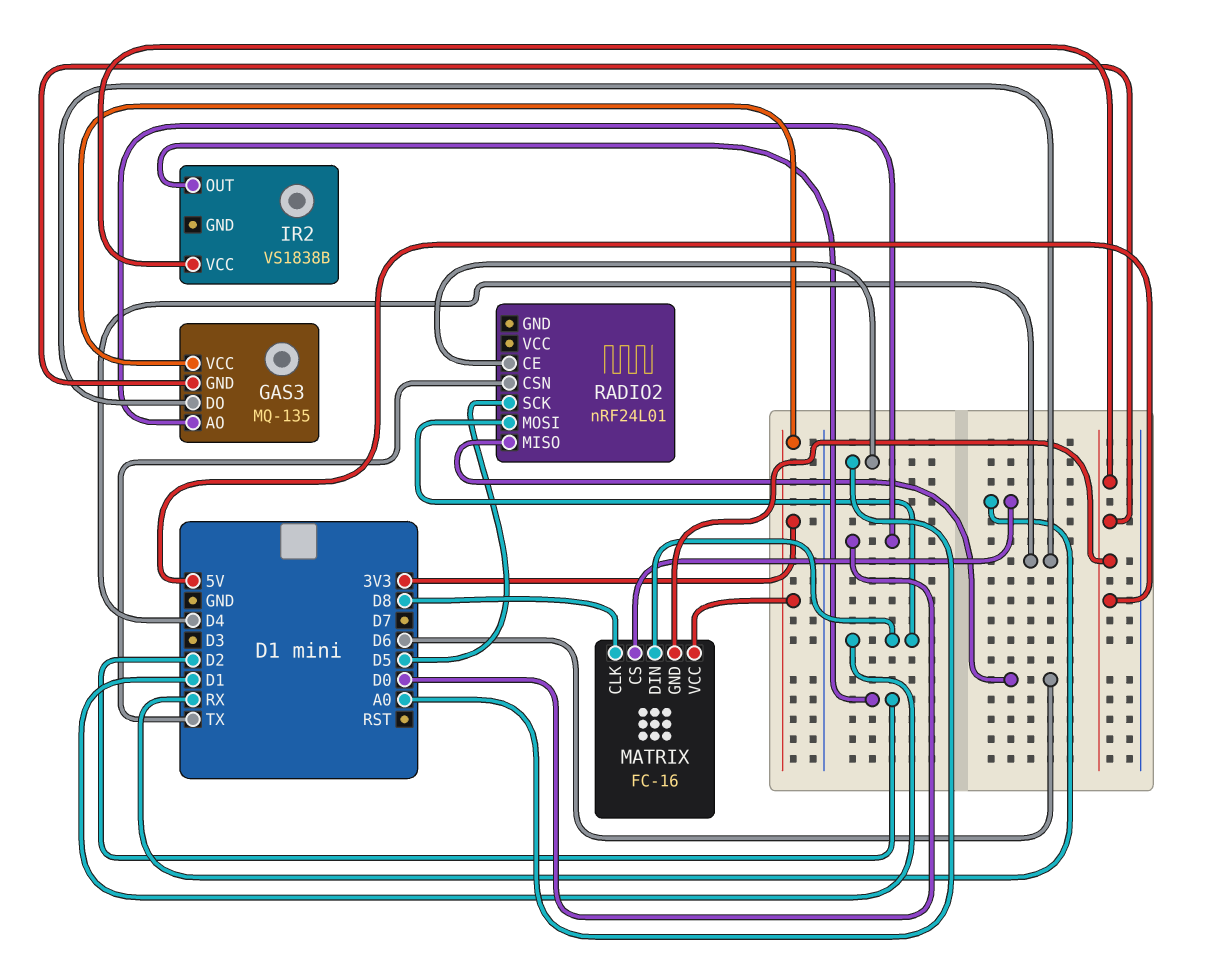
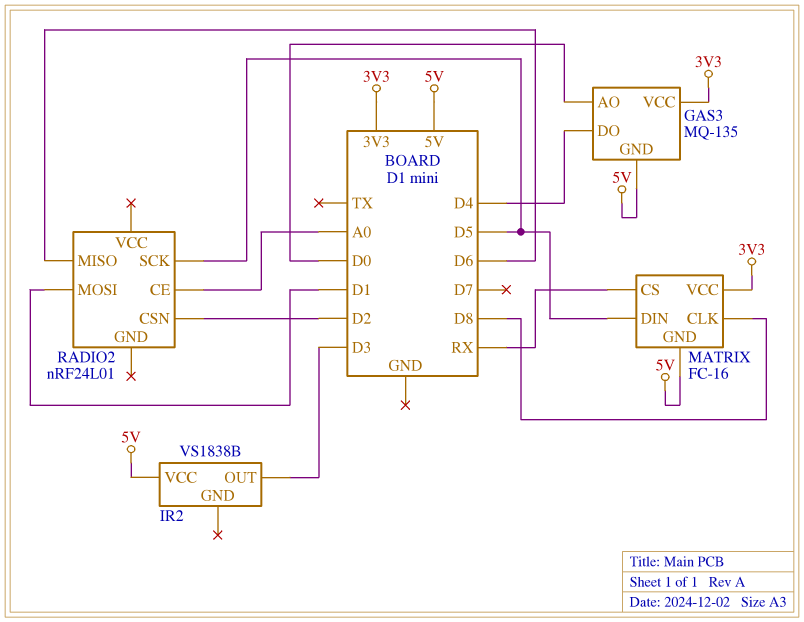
IR2 pin OUT: D2 -> D3
MATRIX pin DIN: D1 -> D5
RADIO2 pin CSN: TX -> D2

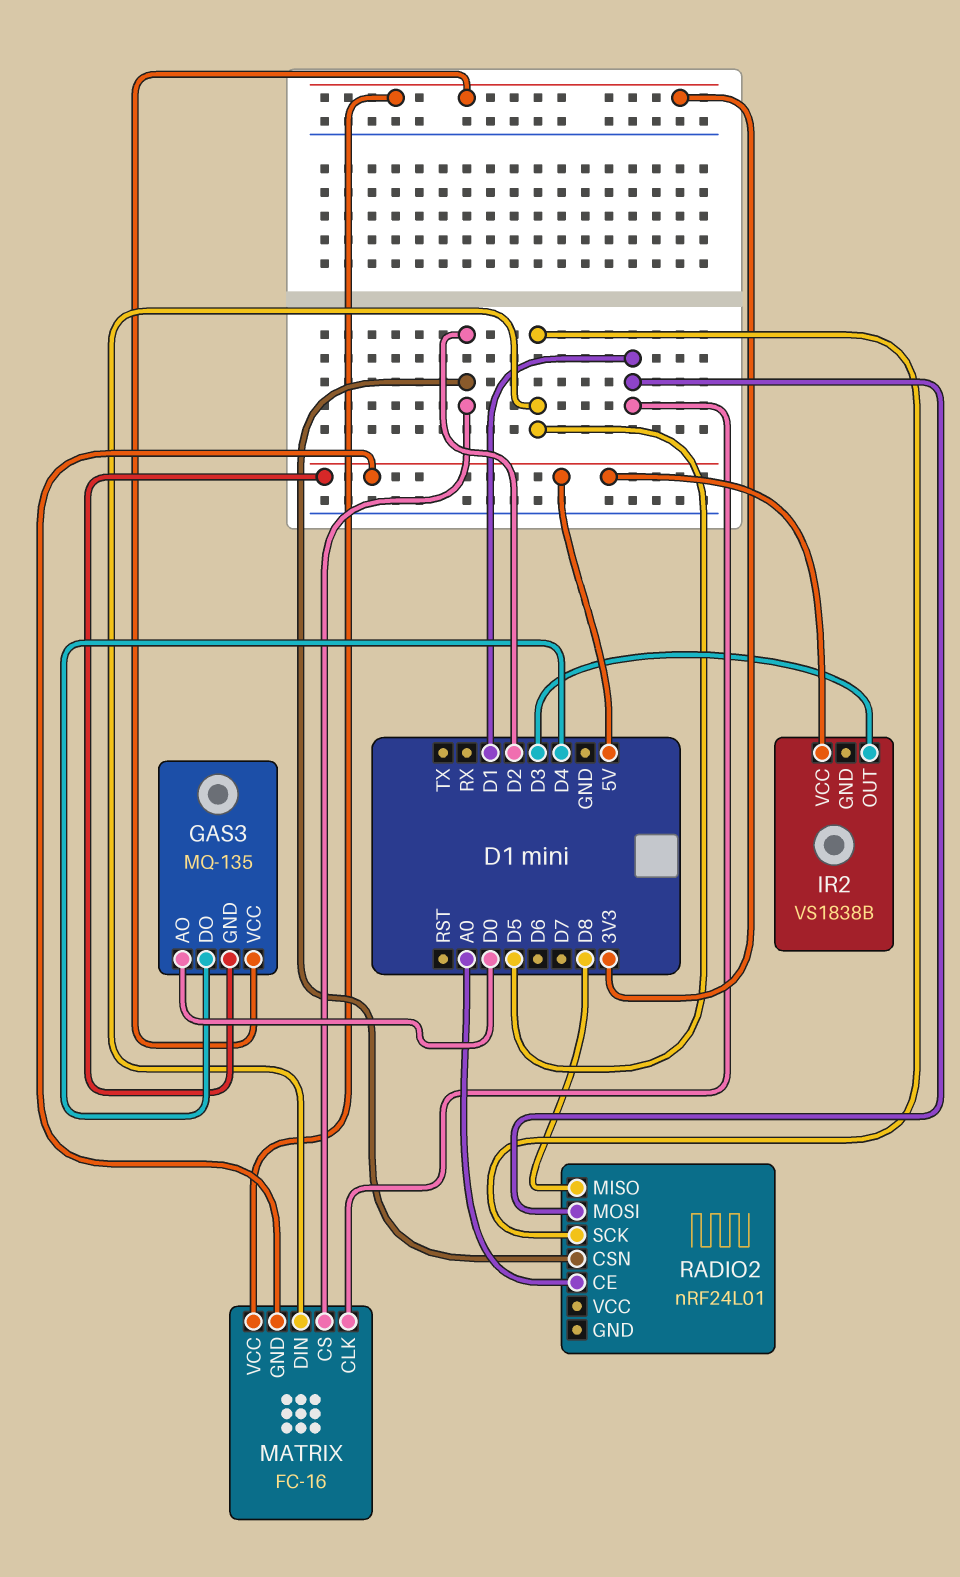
MATRIX pin CLK: D8 -> D1
MATRIX pin CS: RX -> D2
RADIO2 pin MISO: D6 -> D8

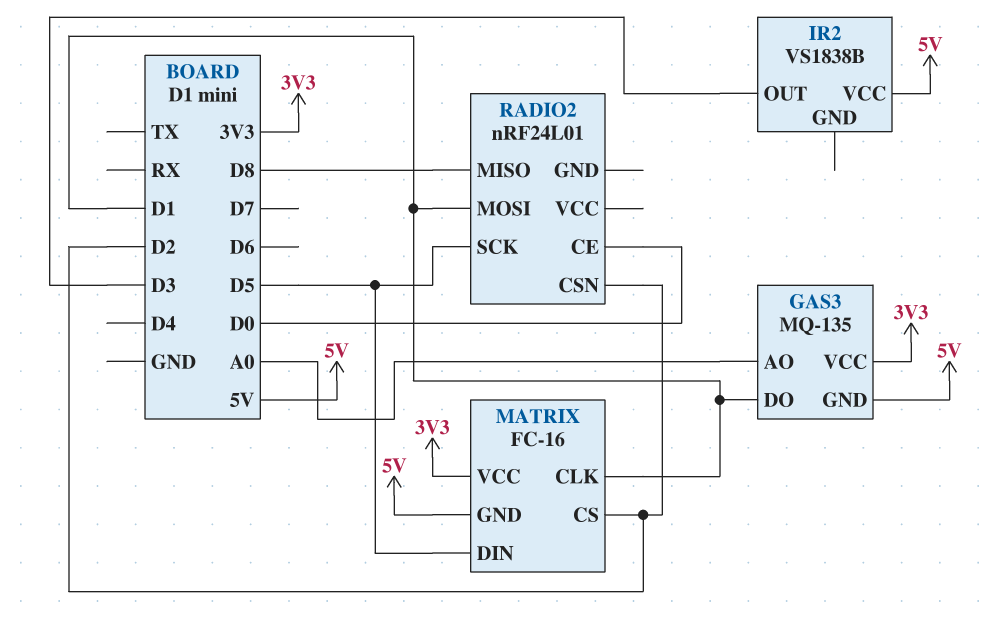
GAS3 pin AO: D0 -> A0
GAS3 pin DO: D4 -> D1
RADIO2 pin CE: A0 -> D0

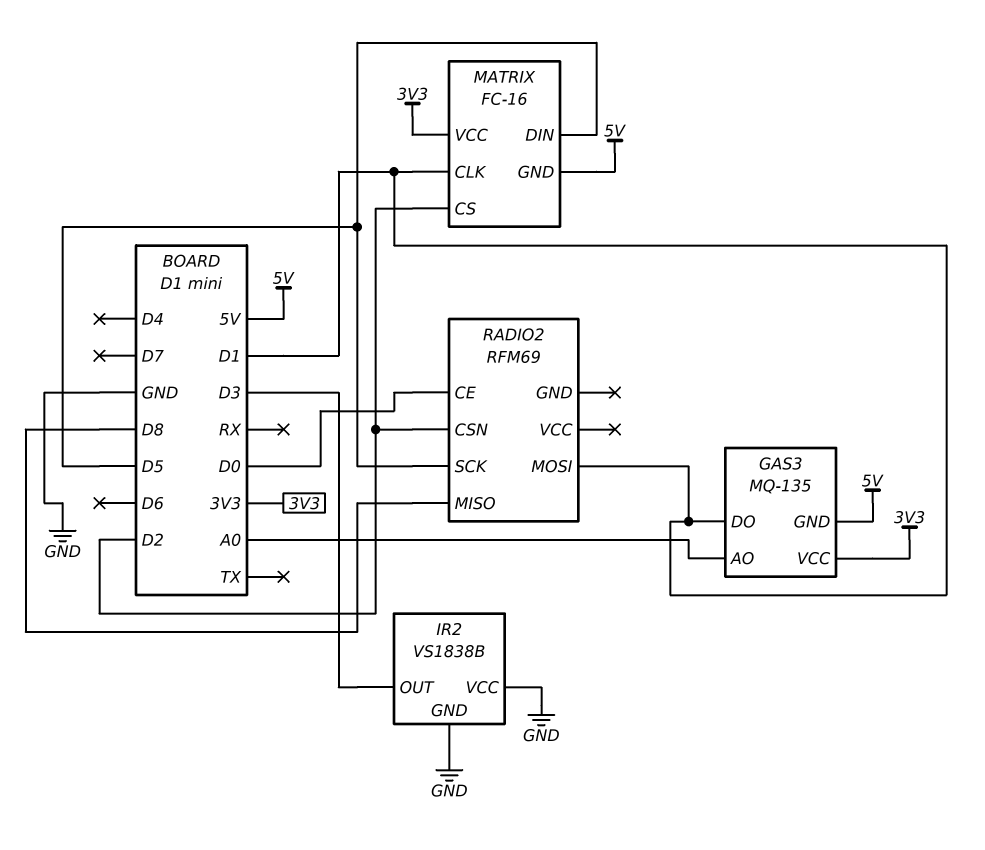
IR2 pin GND: none -> GND
IR2 pin VCC: 5V -> GND
RADIO2: nRF24L01 -> RFM69

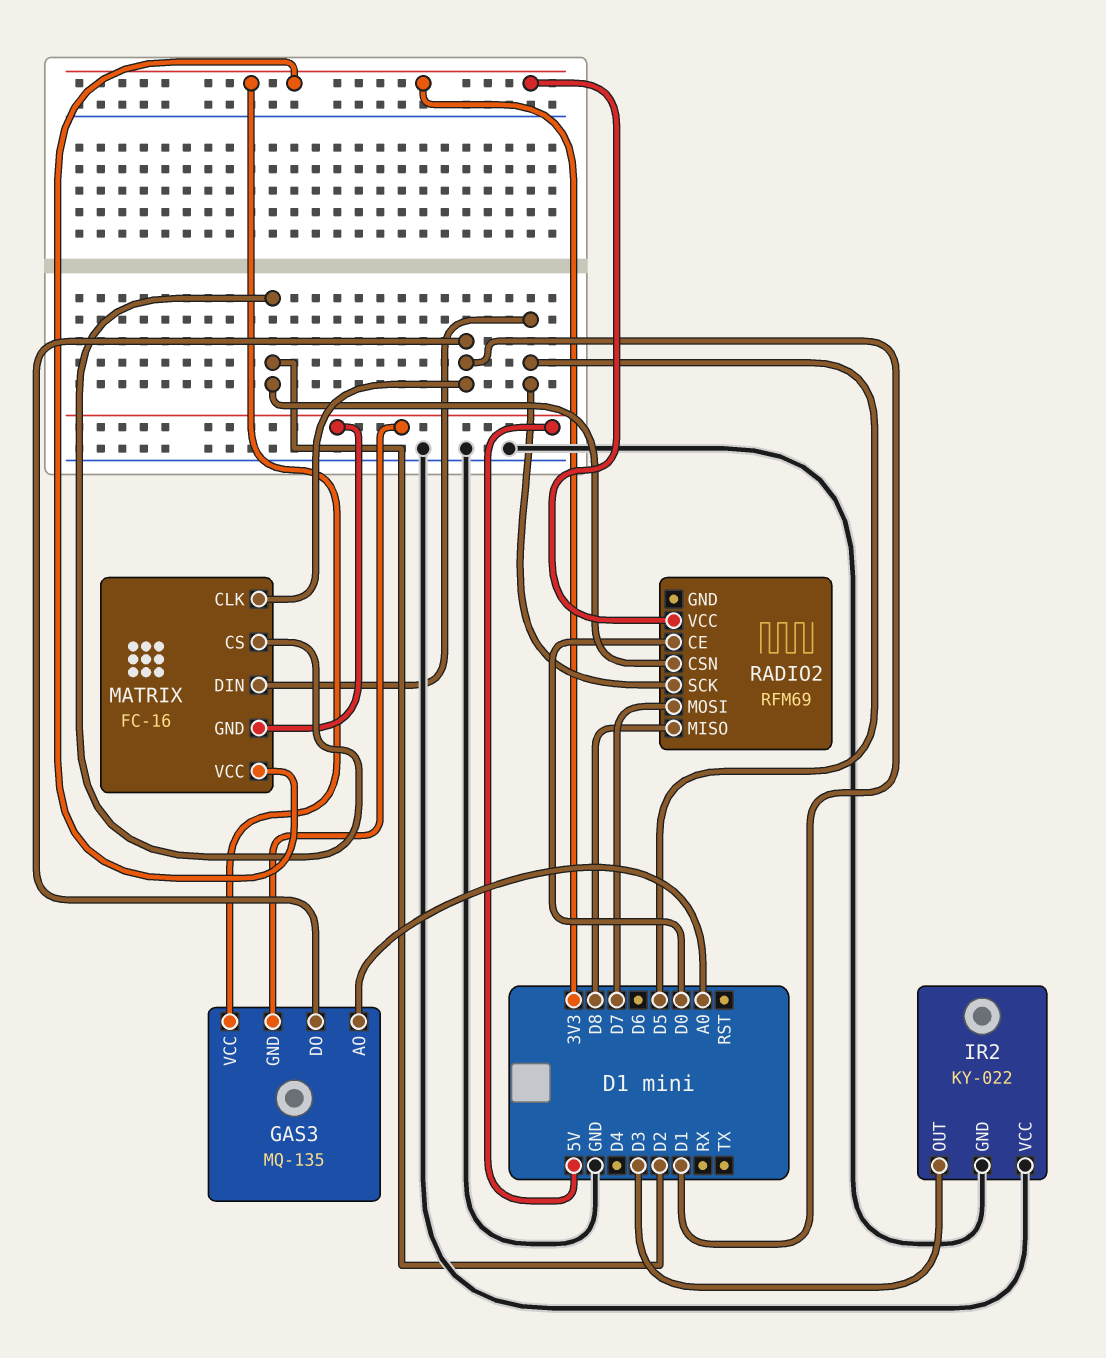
IR2: VS1838B -> KY-022
RADIO2 pin MOSI: D1 -> D7
RADIO2 pin VCC: none -> 3V3

